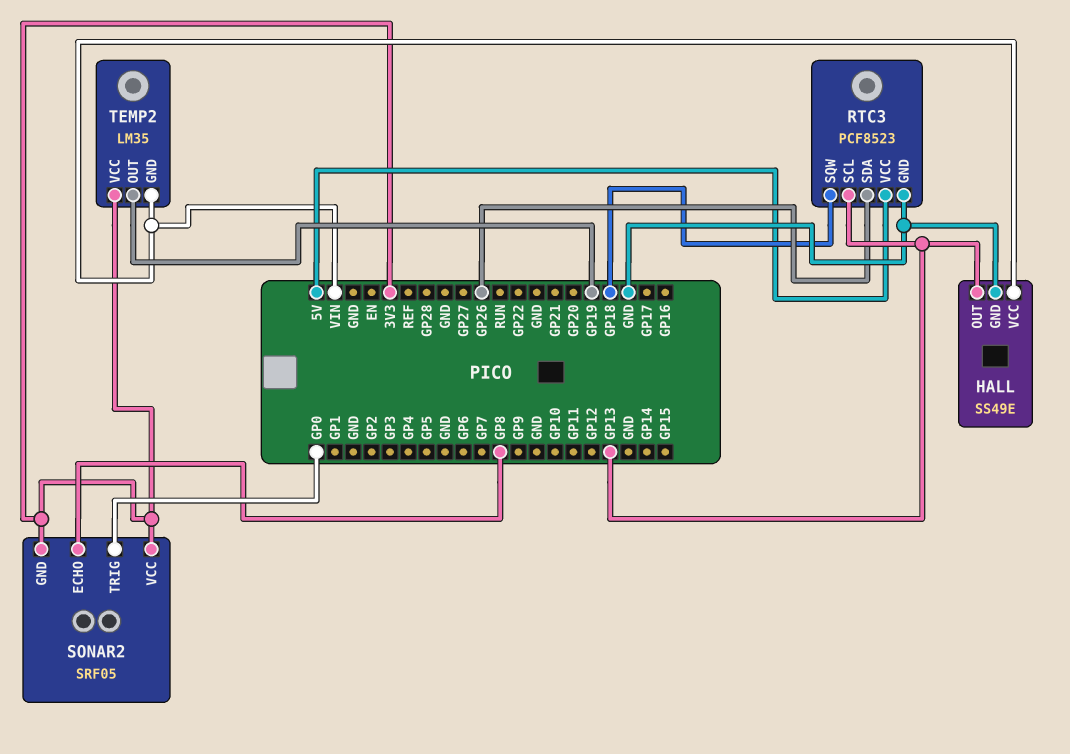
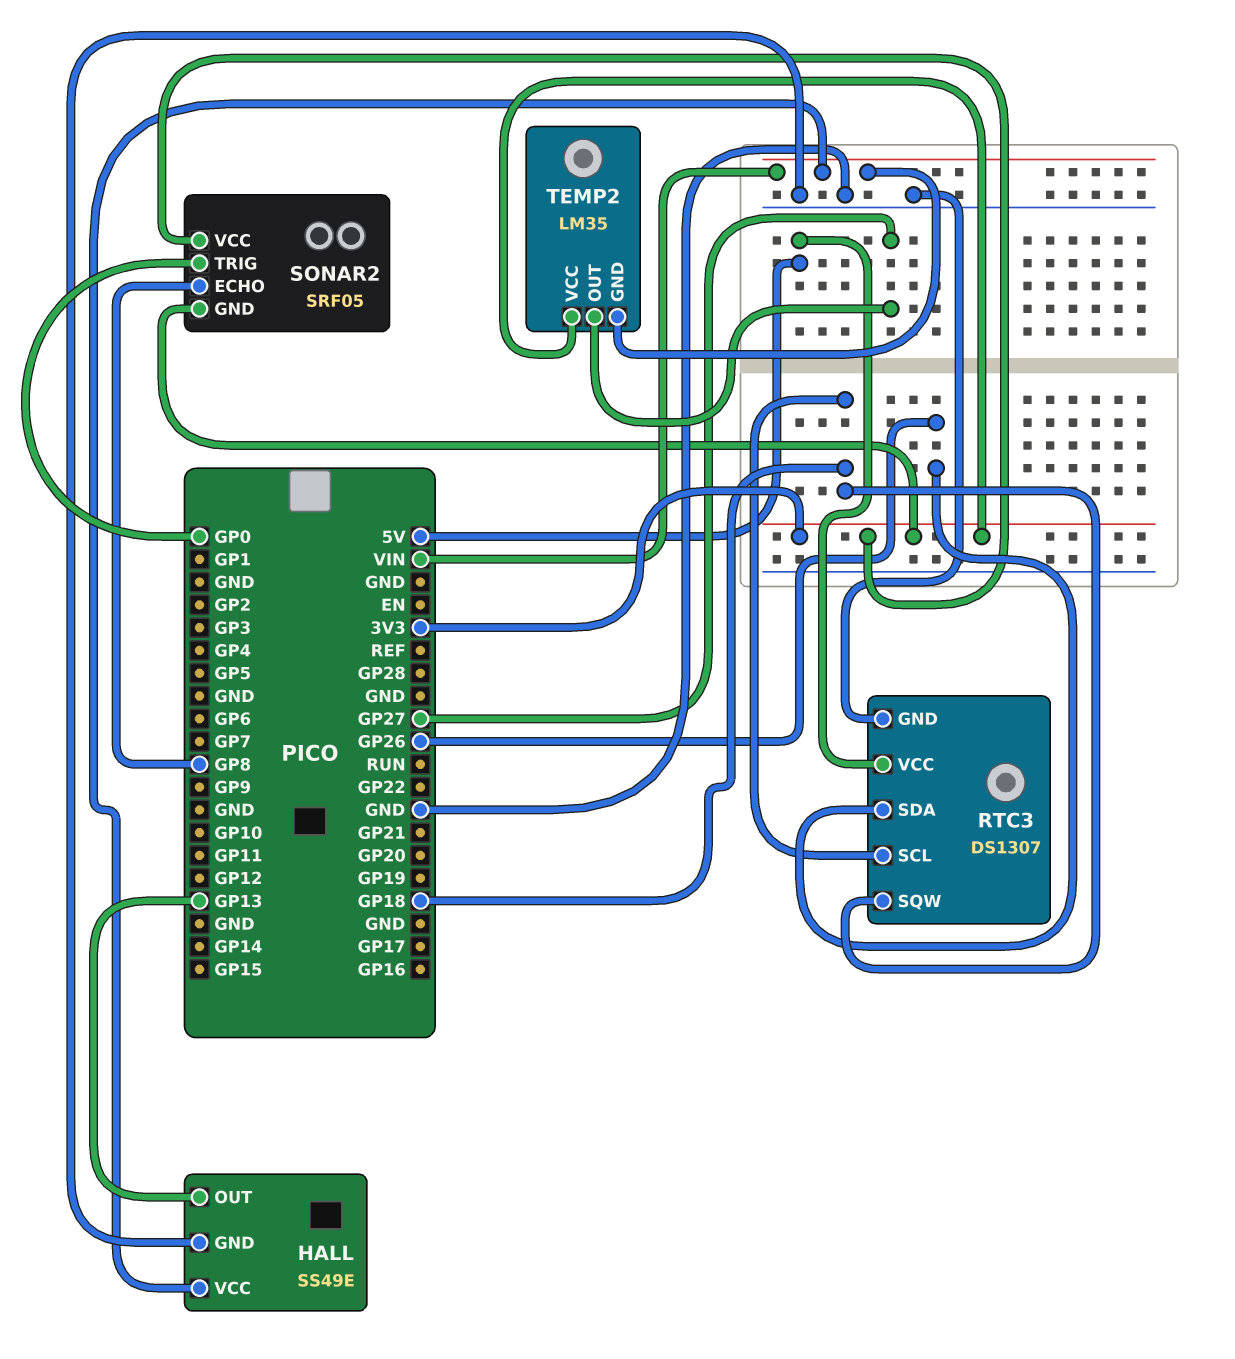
RTC3: PCF8523 -> DS1307
RTC3 pin SCL: GP13 -> GP18
TEMP2 pin OUT: GP19 -> GP27

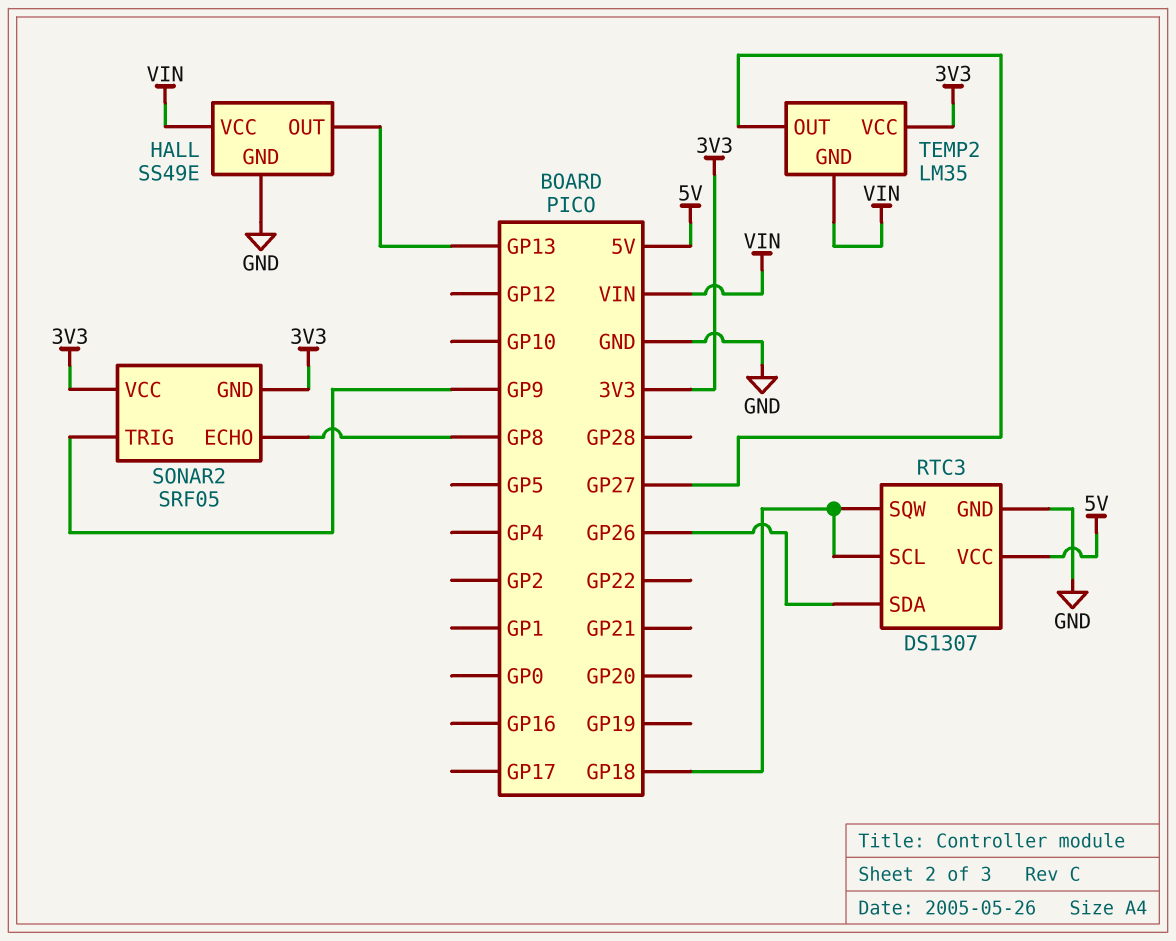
SONAR2 pin TRIG: GP0 -> GP9

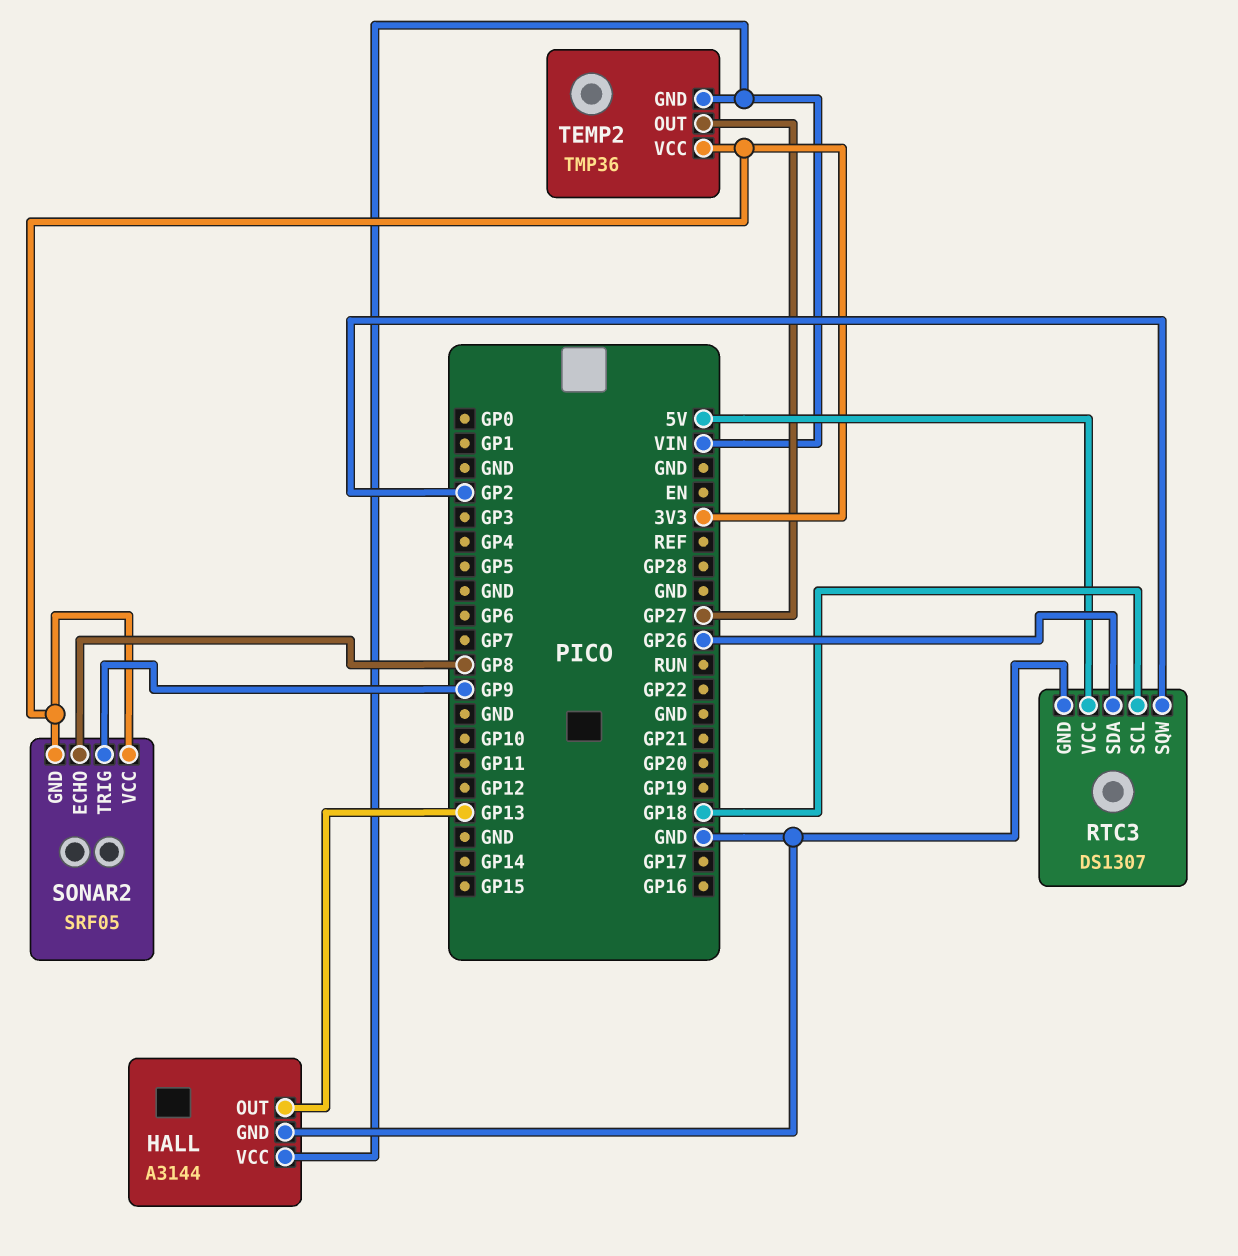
HALL: SS49E -> A3144
RTC3 pin SQW: GP18 -> GP2
TEMP2: LM35 -> TMP36

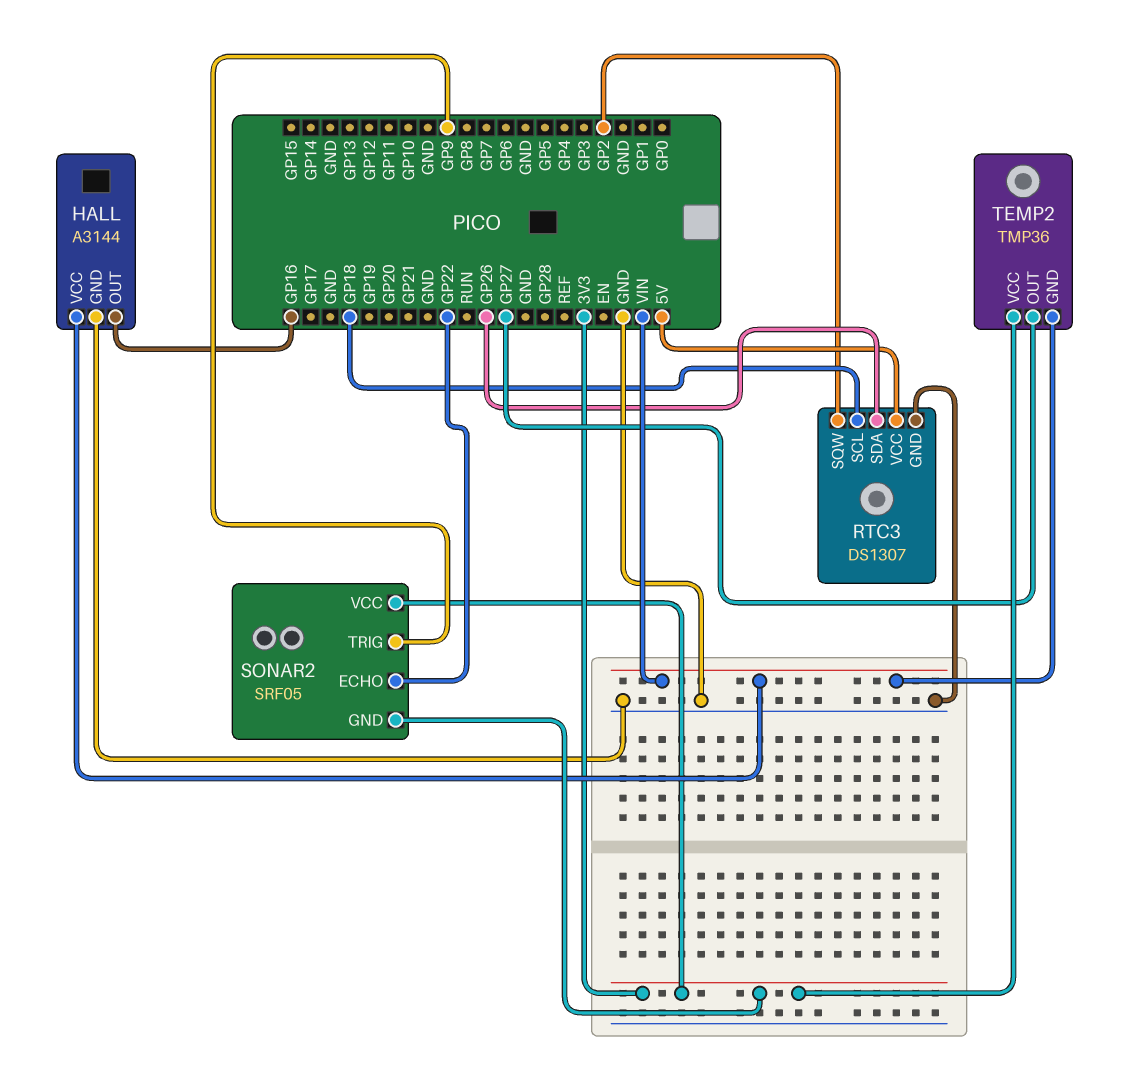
HALL pin OUT: GP13 -> GP16
SONAR2 pin ECHO: GP8 -> GP22

